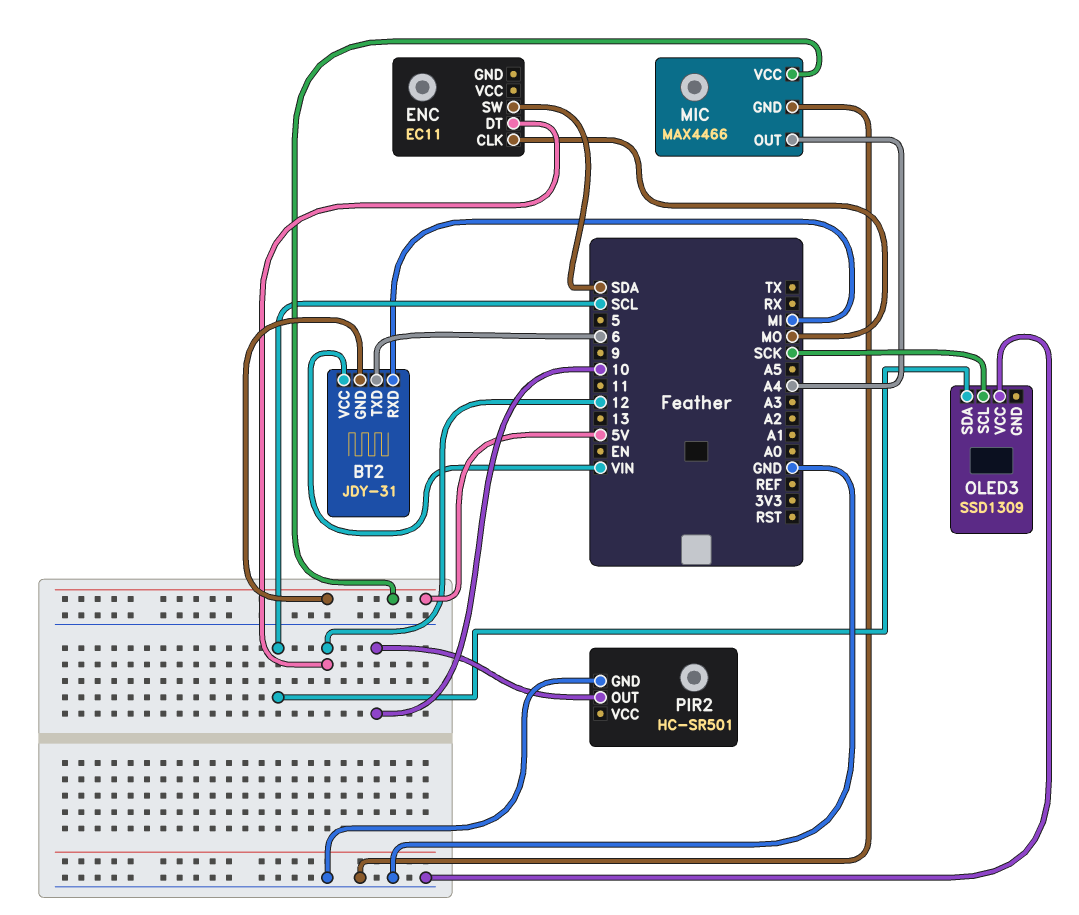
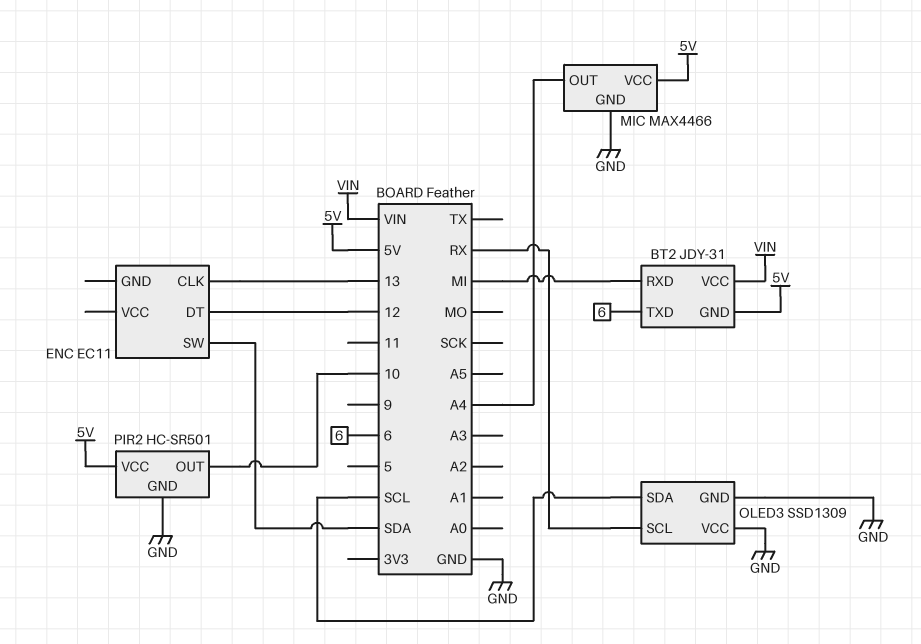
ENC pin CLK: MO -> 13
OLED3 pin GND: none -> GND
OLED3 pin SCL: SCK -> RX
PIR2 pin VCC: none -> 5V

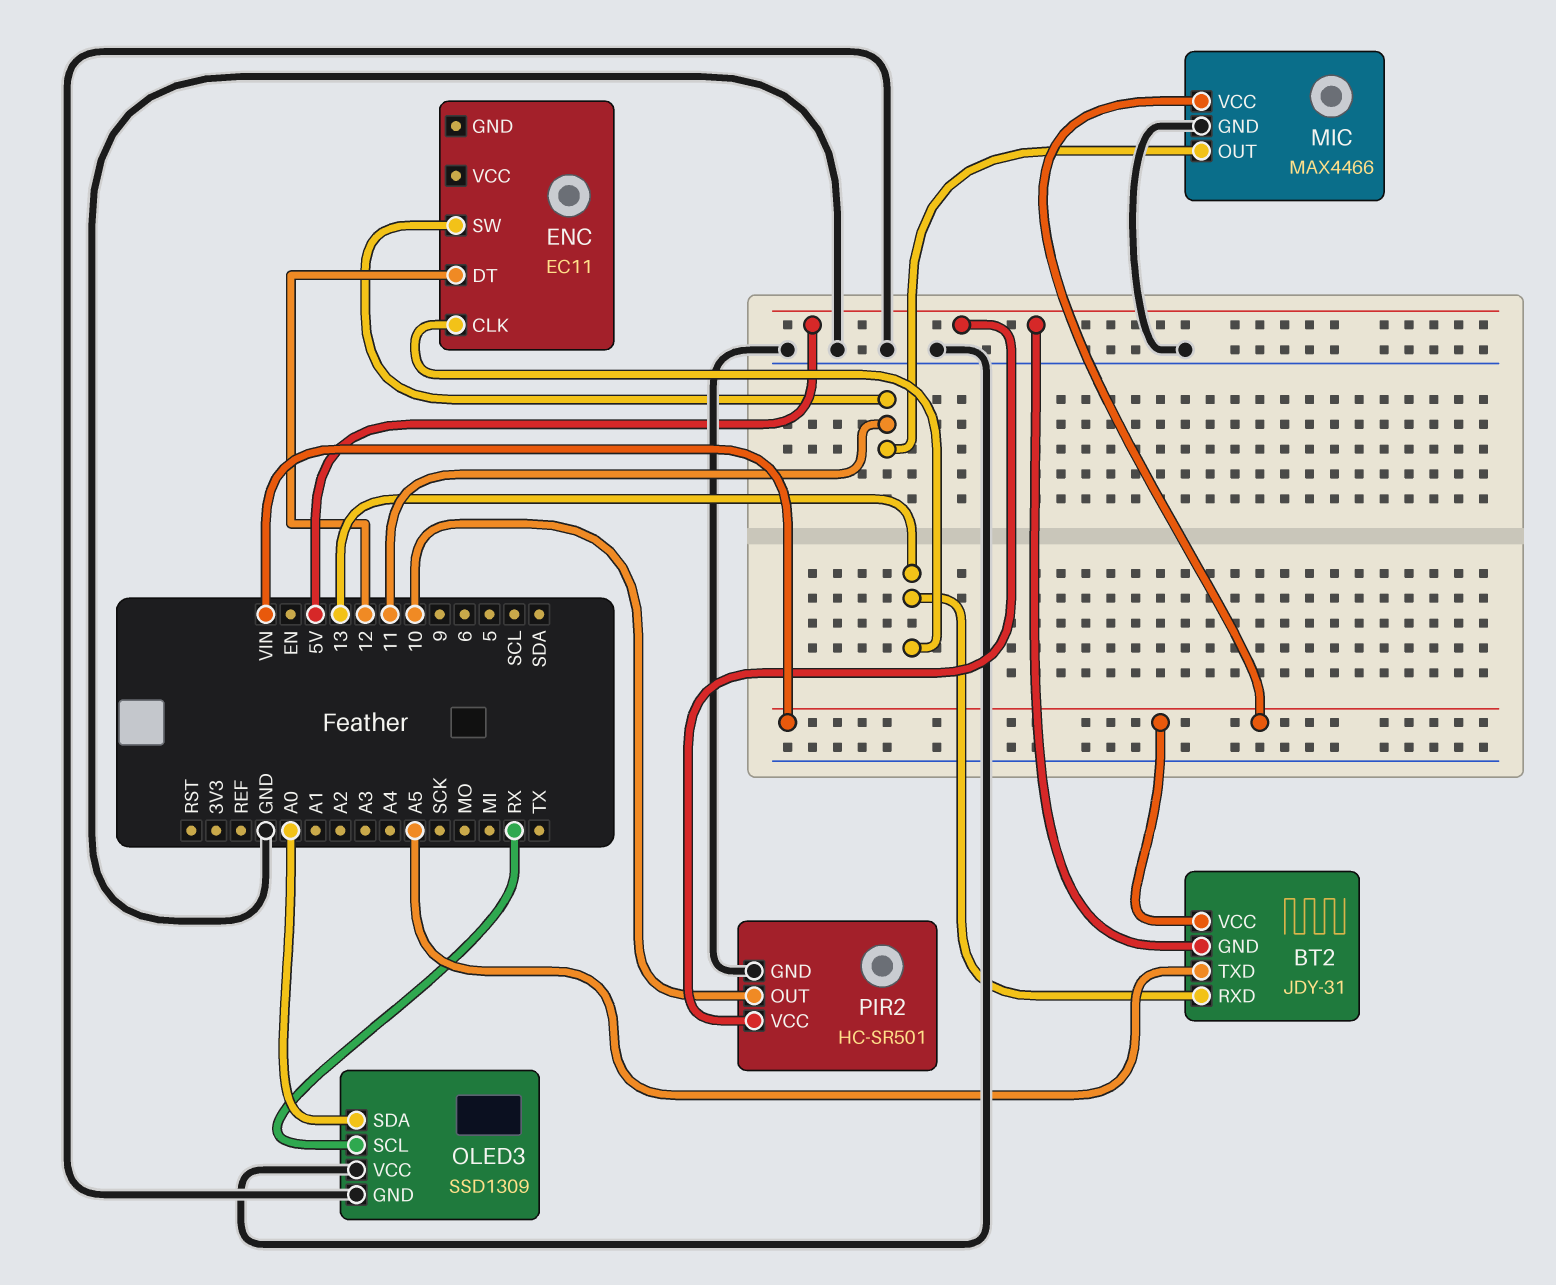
BT2 pin RXD: MI -> 13
BT2 pin TXD: 6 -> A5
ENC pin SW: SDA -> 11
MIC pin OUT: A4 -> 11
MIC pin VCC: 5V -> VIN
OLED3 pin SDA: SCL -> A0

